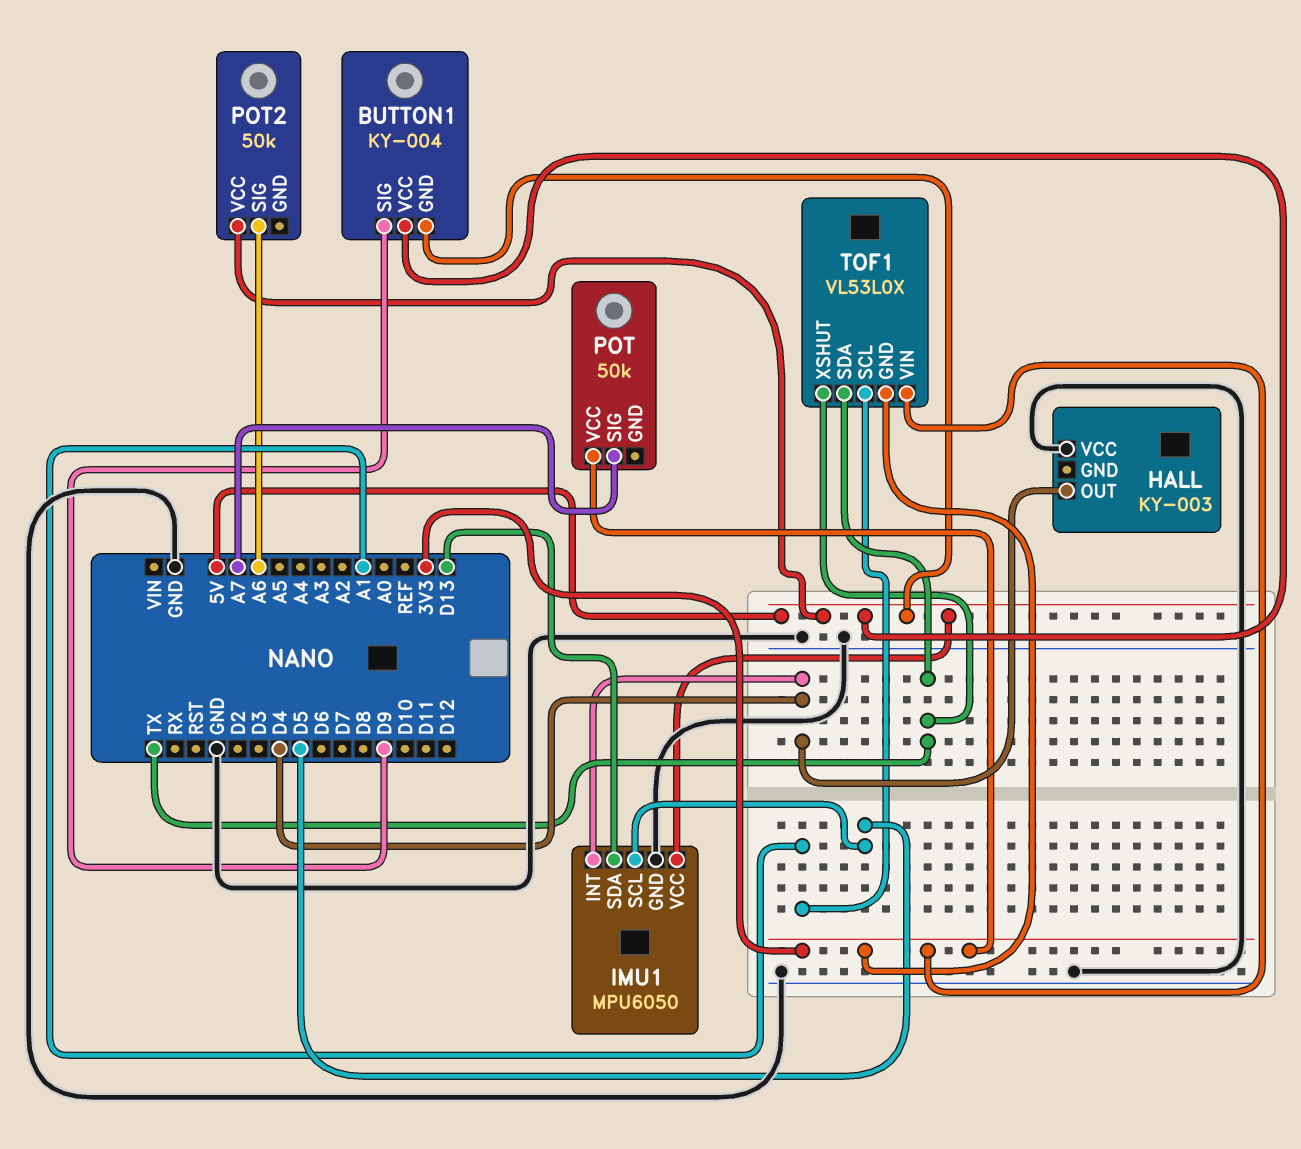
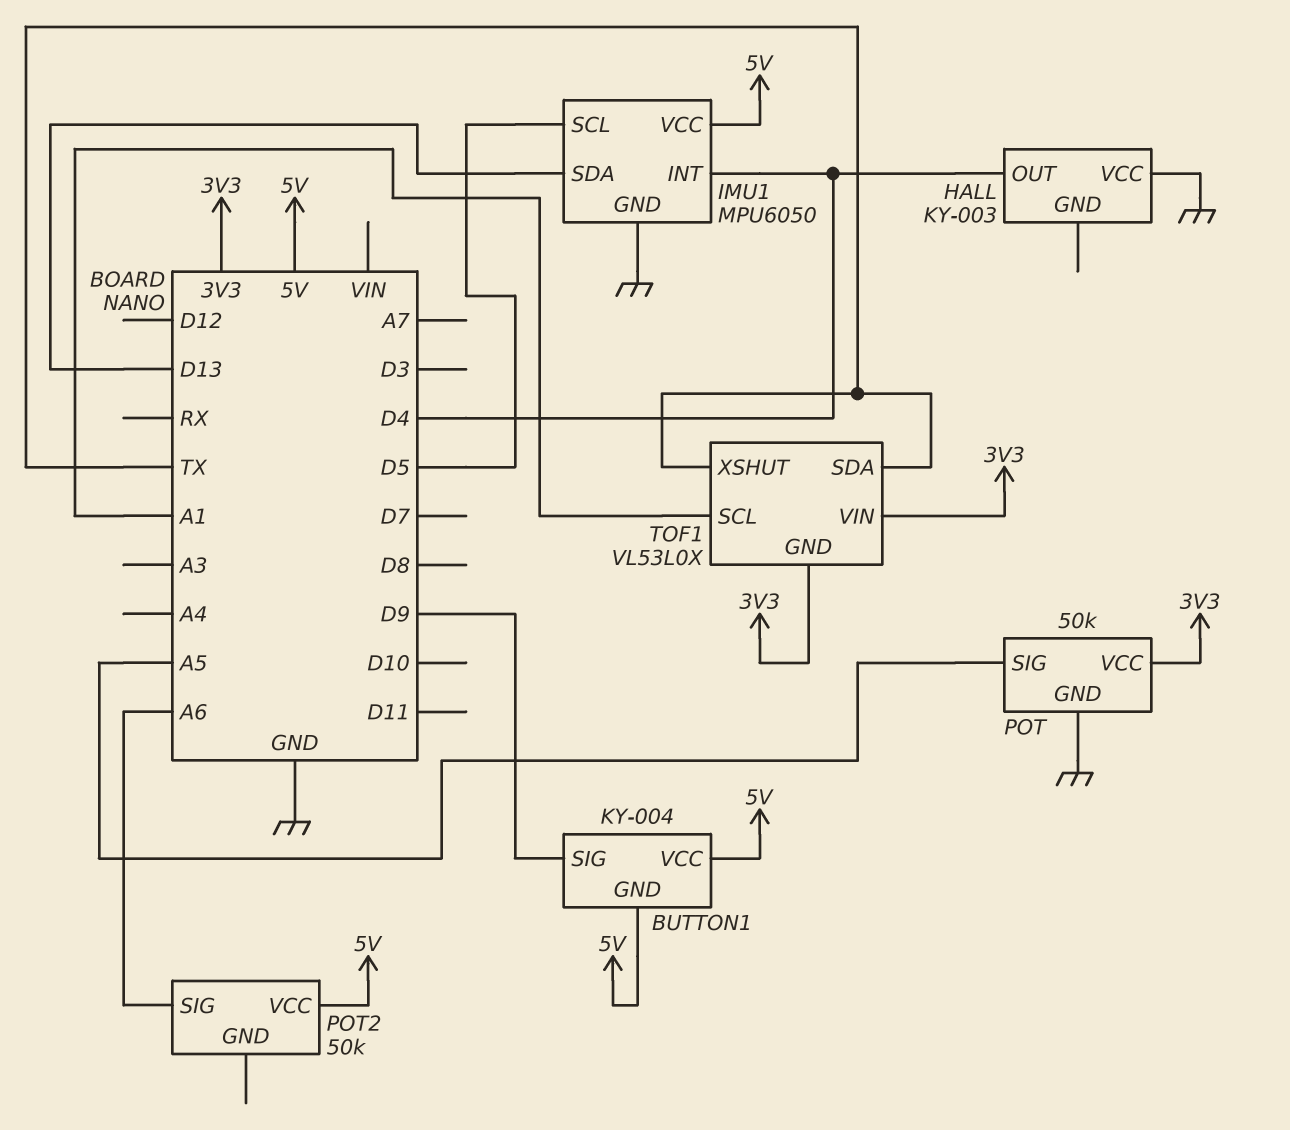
POT pin GND: none -> GND
POT pin SIG: A7 -> A5

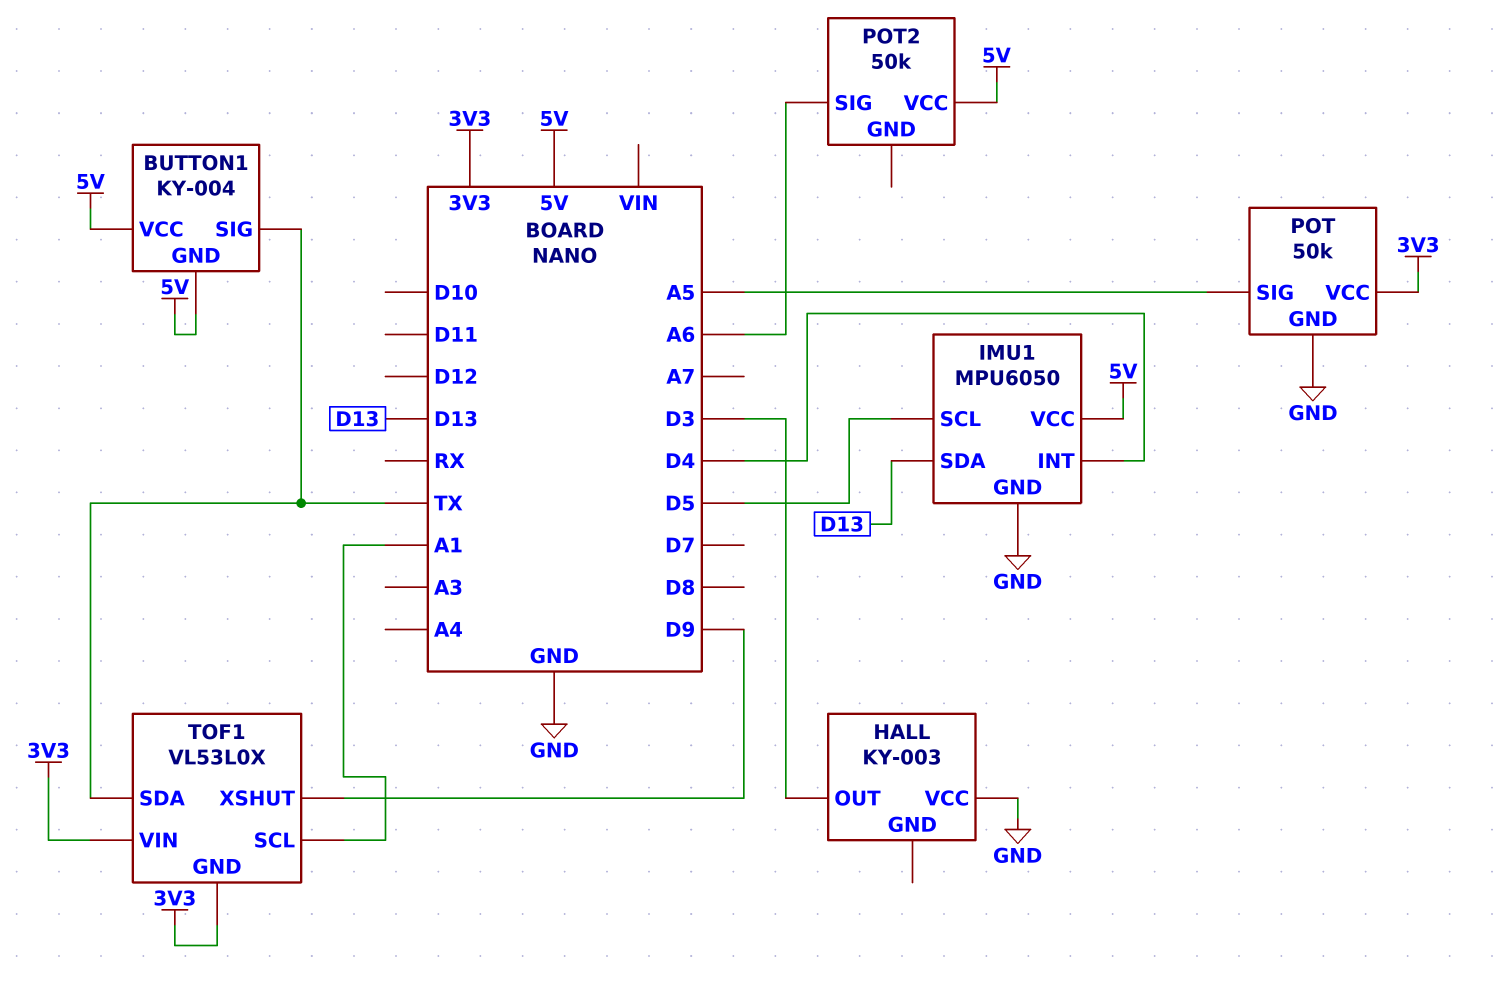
BUTTON1 pin SIG: D9 -> TX
HALL pin OUT: D4 -> D3
TOF1 pin XSHUT: TX -> D9

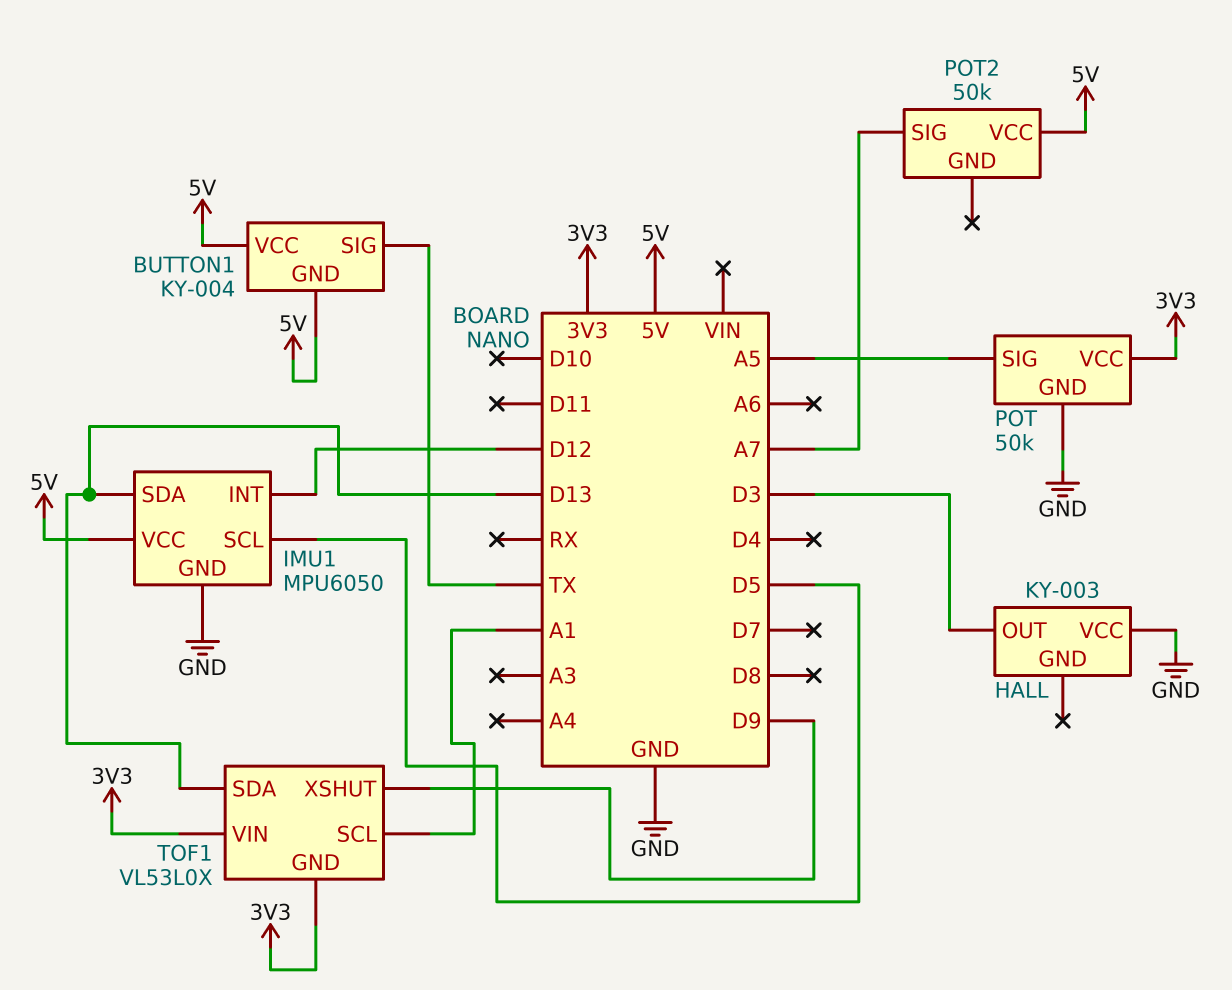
IMU1 pin INT: D4 -> D12
POT2 pin SIG: A6 -> A7
TOF1 pin SDA: TX -> D13

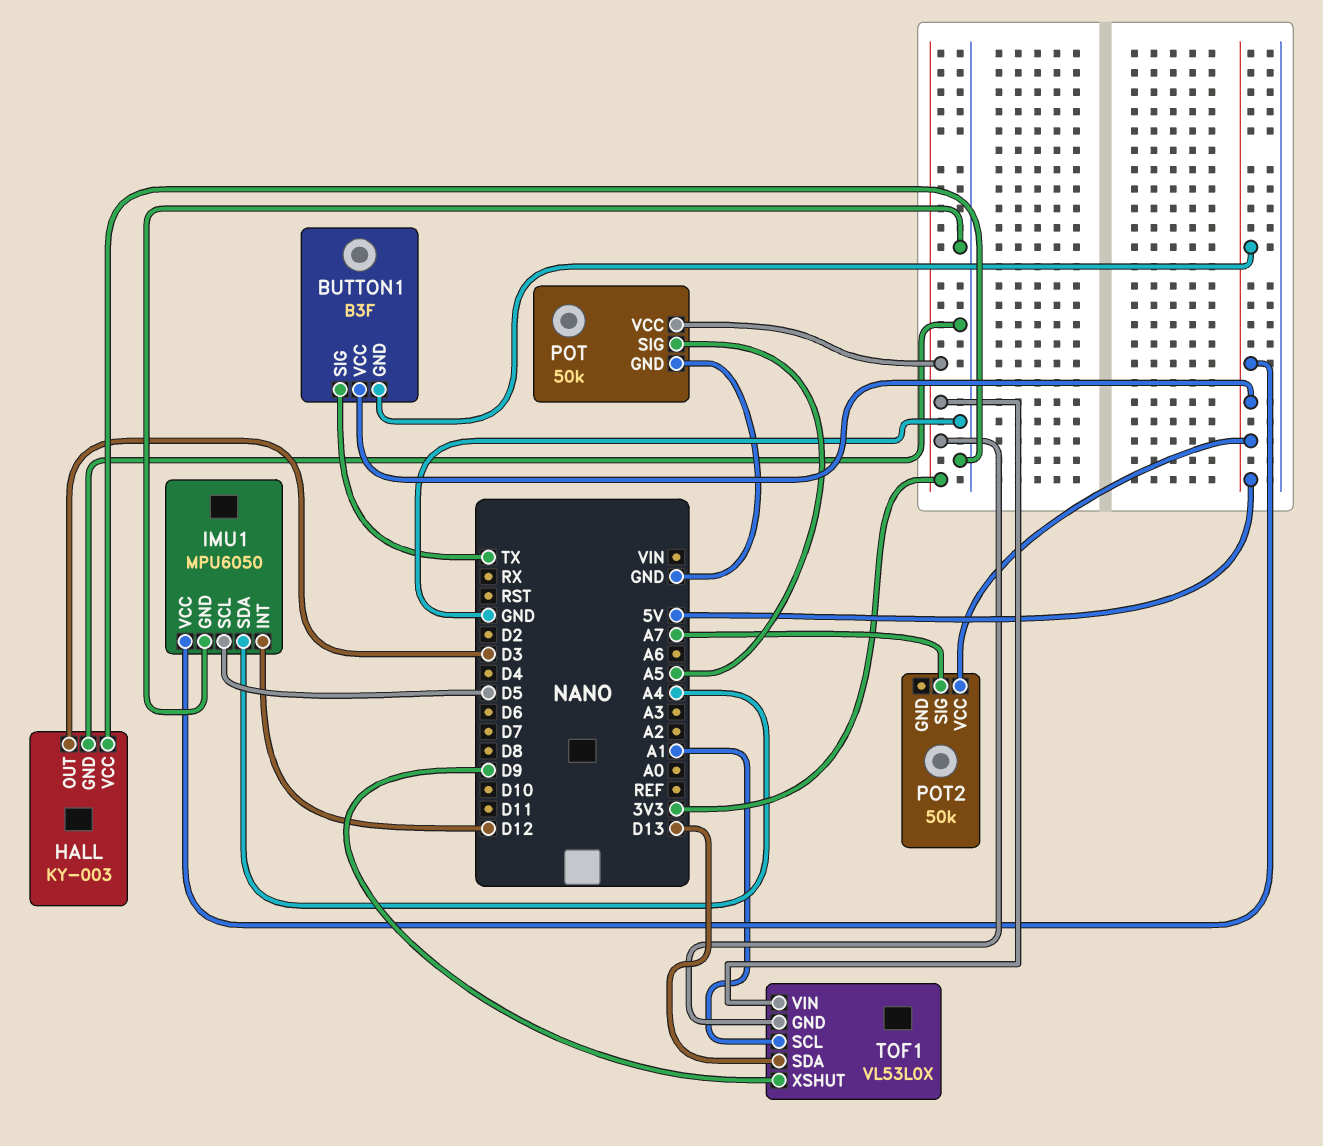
BUTTON1: KY-004 -> B3F
HALL pin GND: none -> GND
IMU1 pin SDA: D13 -> A4

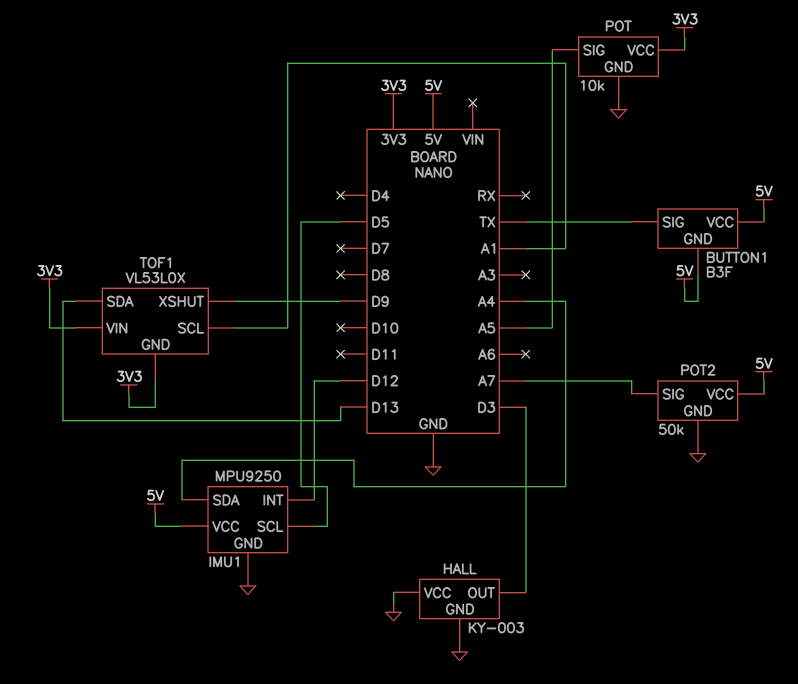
IMU1: MPU6050 -> MPU9250
POT: 50k -> 10k
POT2 pin GND: none -> GND

